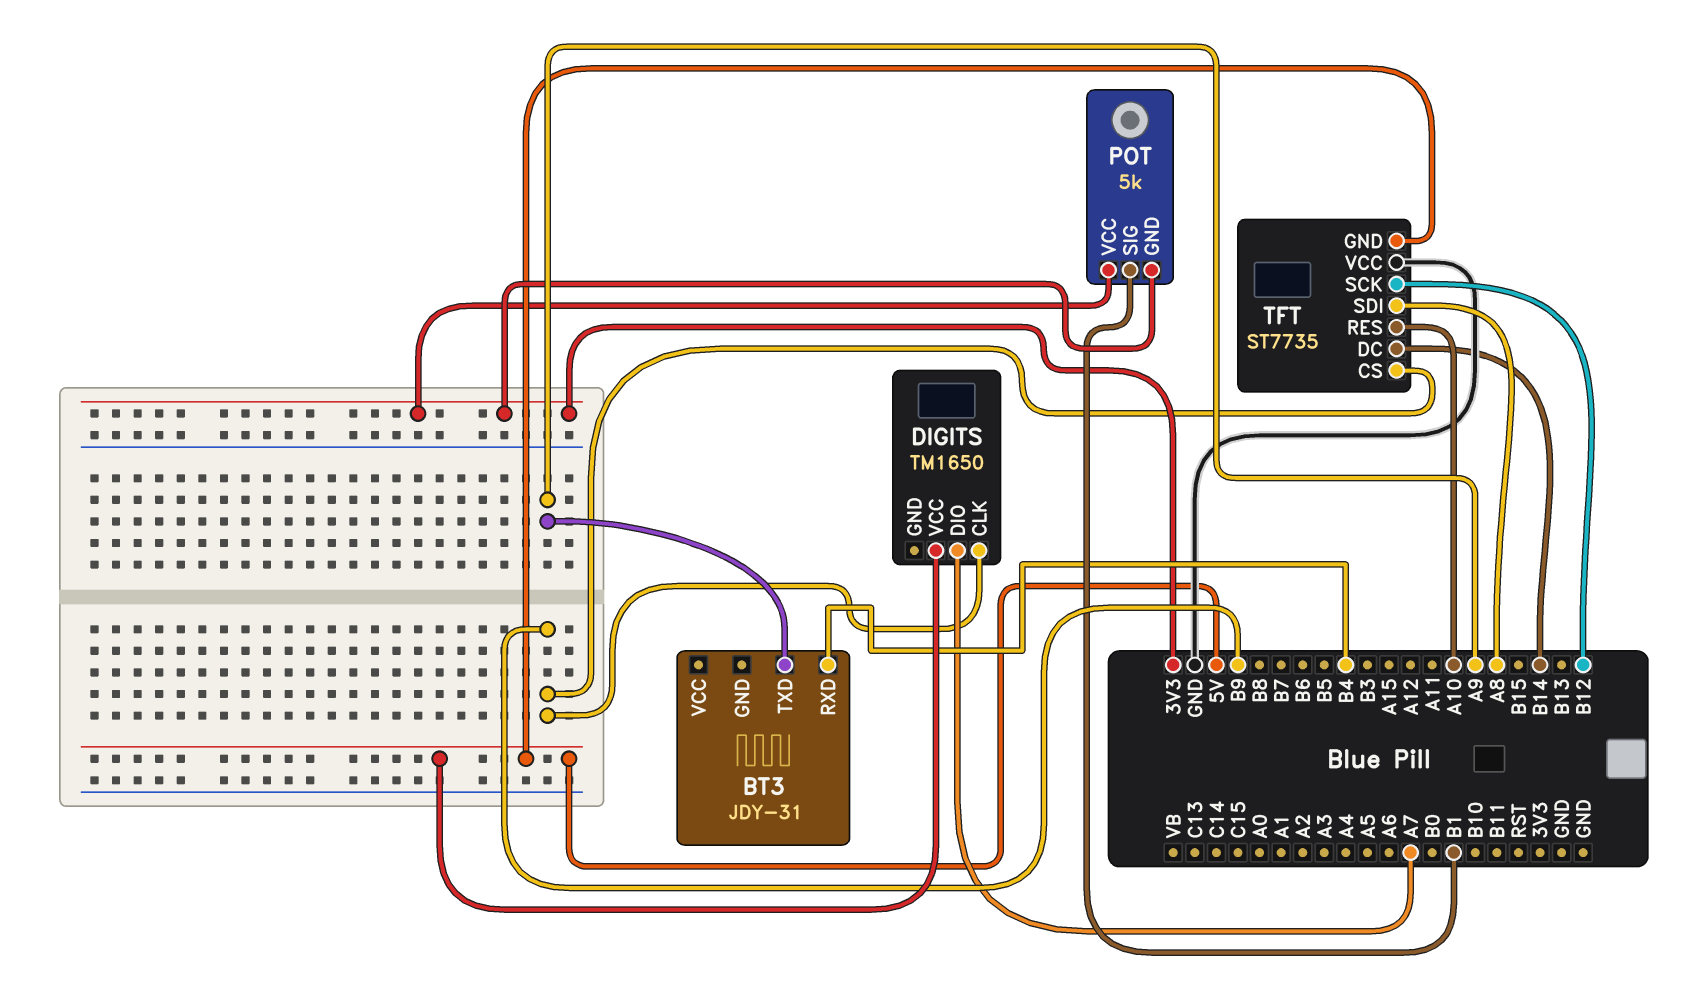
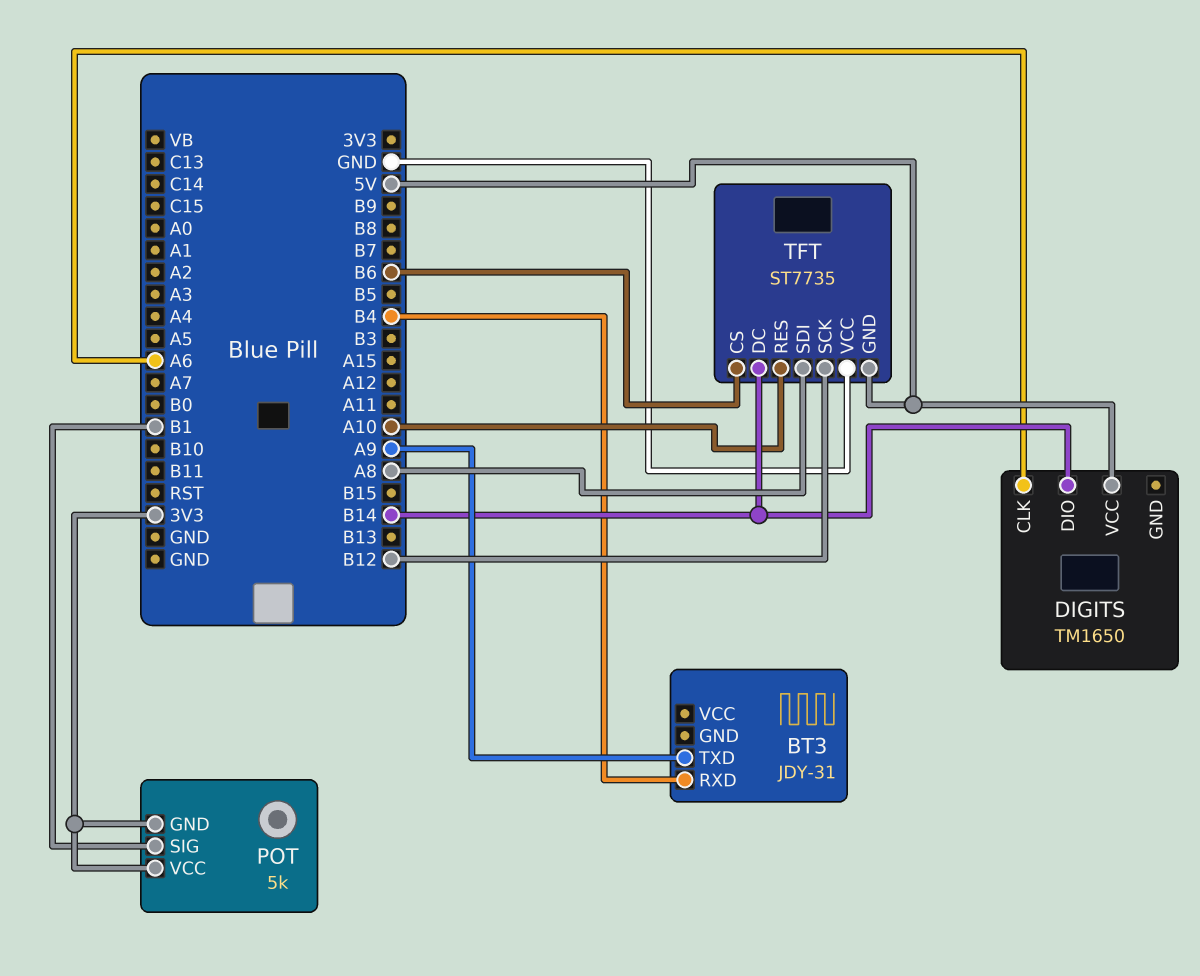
DIGITS pin CLK: B9 -> A6
DIGITS pin DIO: A7 -> B14
TFT pin CS: B9 -> B6

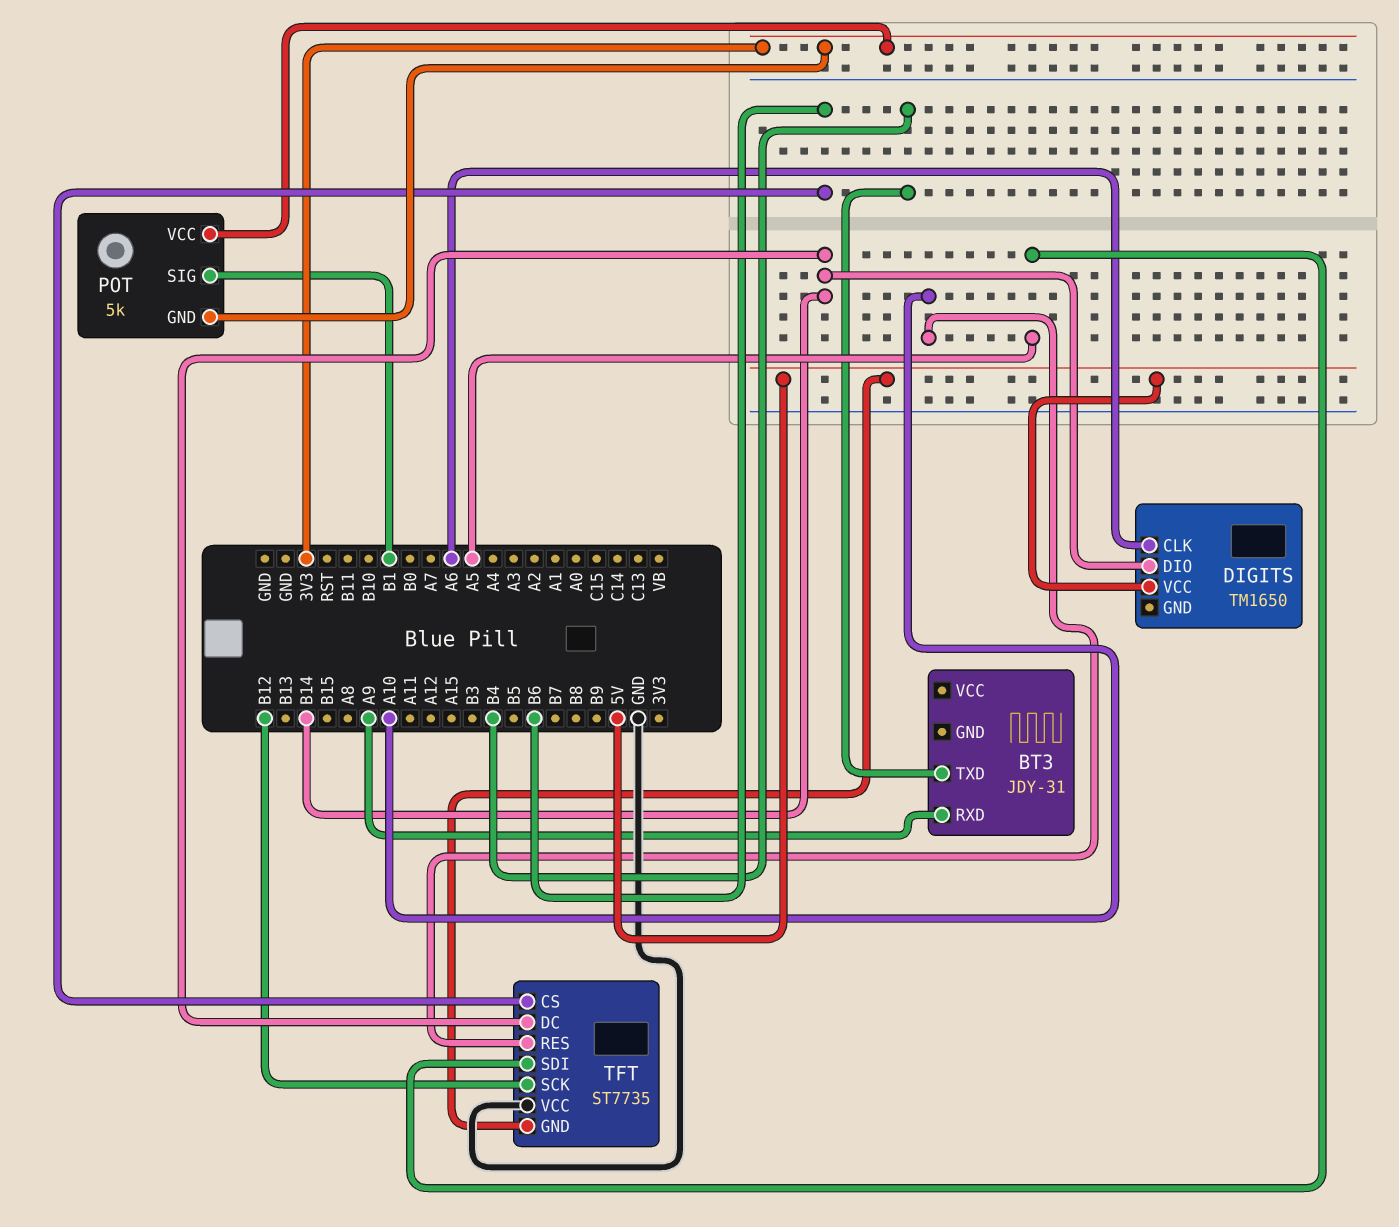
BT3 pin RXD: B4 -> A9
BT3 pin TXD: A9 -> B4
TFT pin SDI: A8 -> A5

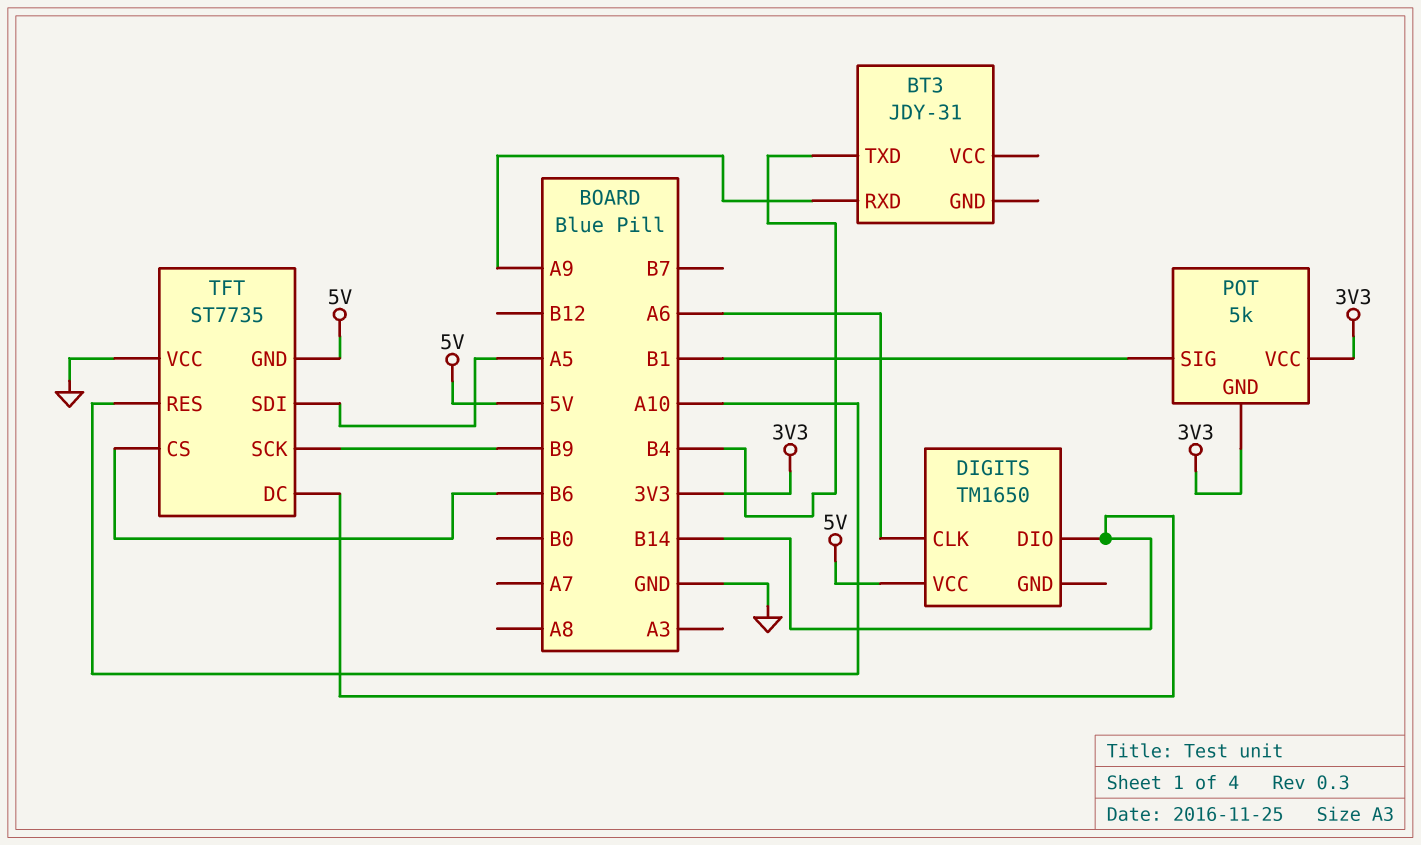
TFT pin SCK: B12 -> B9

